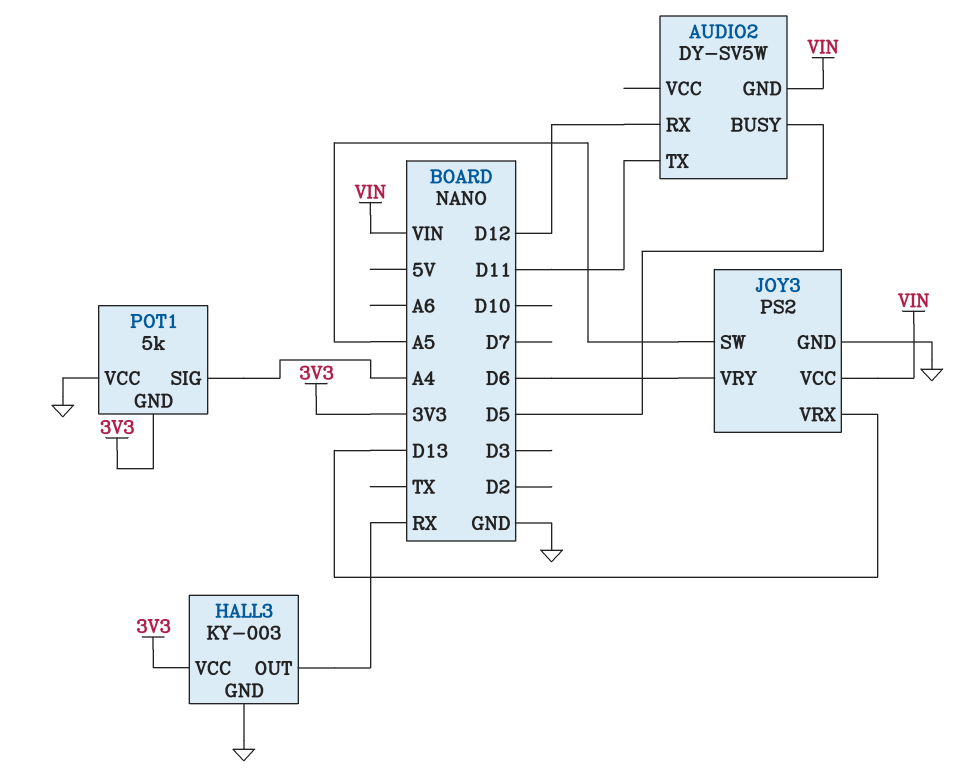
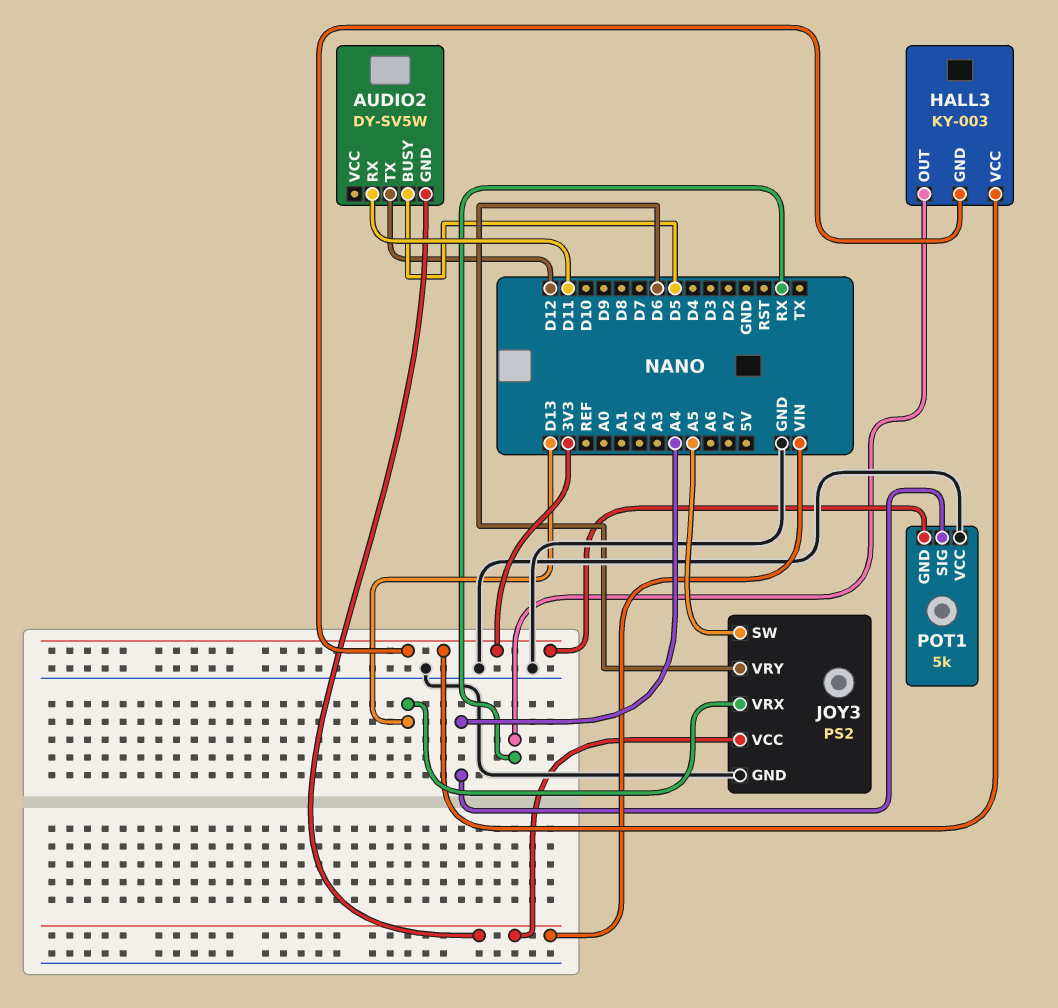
AUDIO2 pin RX: D12 -> D11
AUDIO2 pin TX: D11 -> D12
HALL3 pin GND: GND -> 3V3

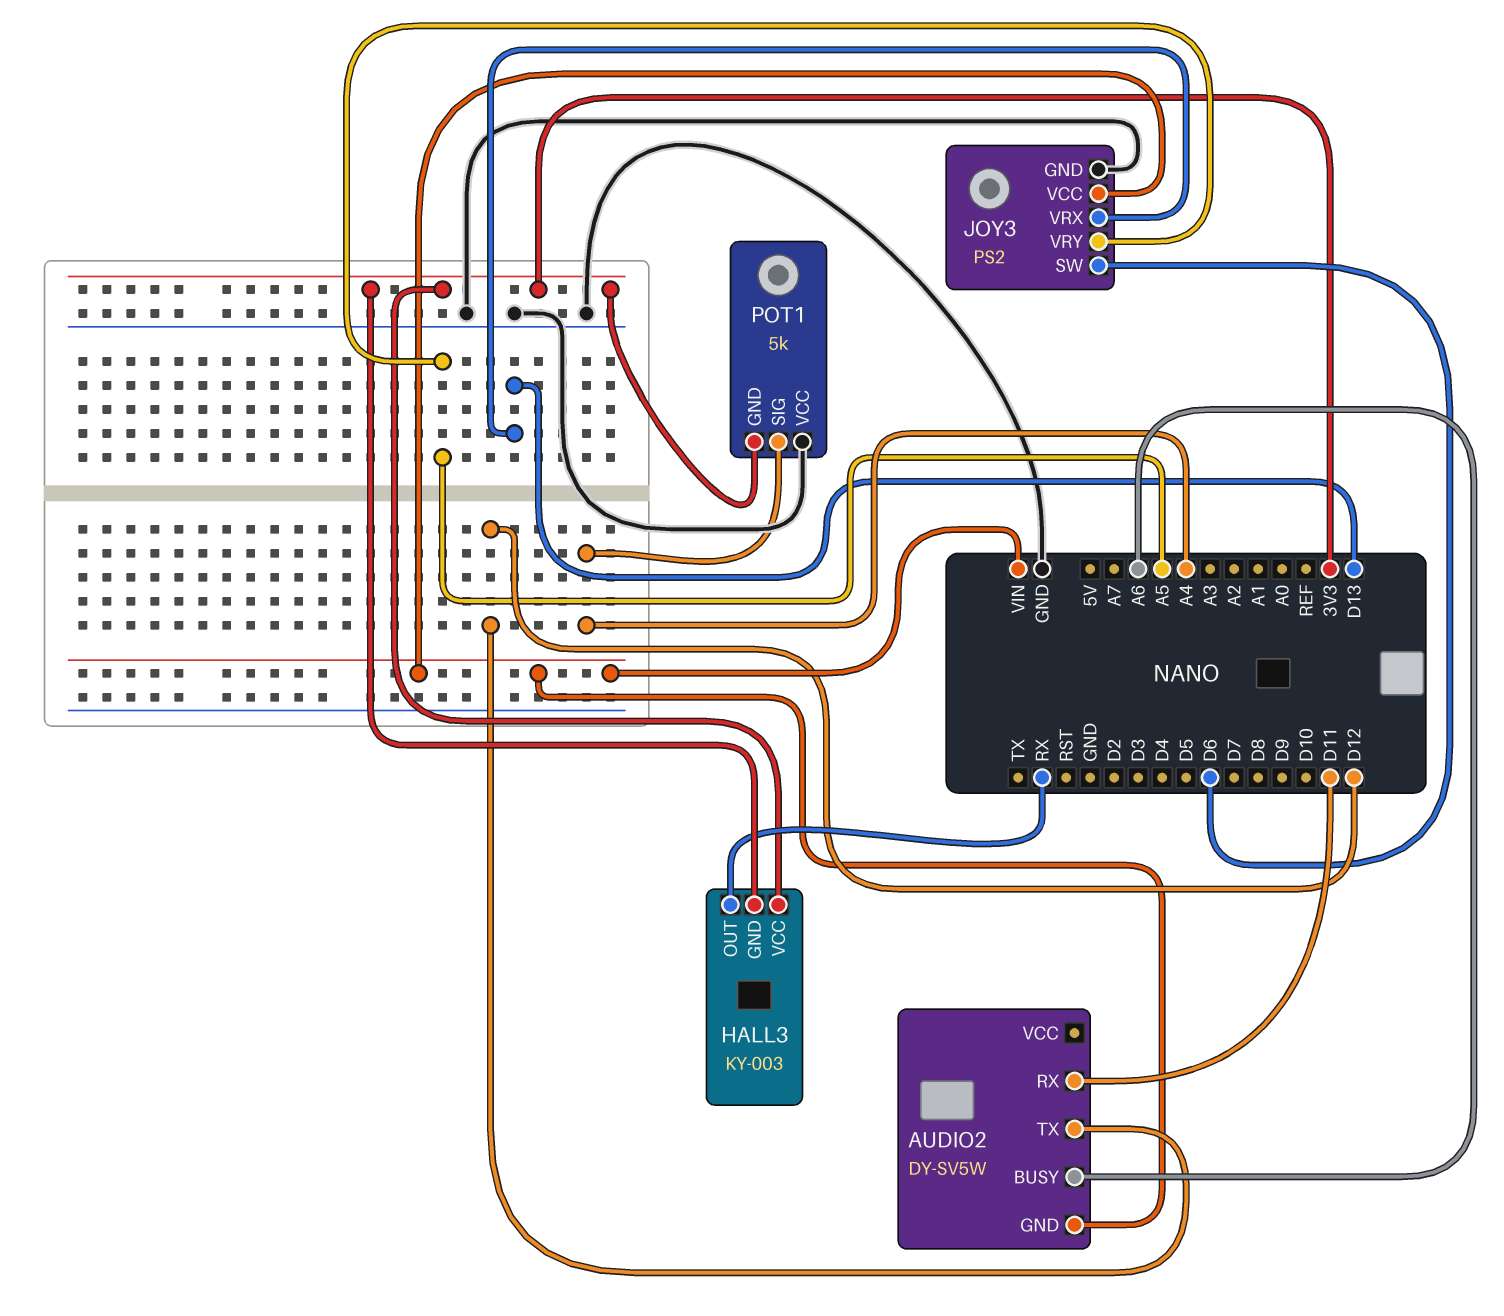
AUDIO2 pin BUSY: D5 -> A6
JOY3 pin SW: A5 -> D6
JOY3 pin VRY: D6 -> A5

